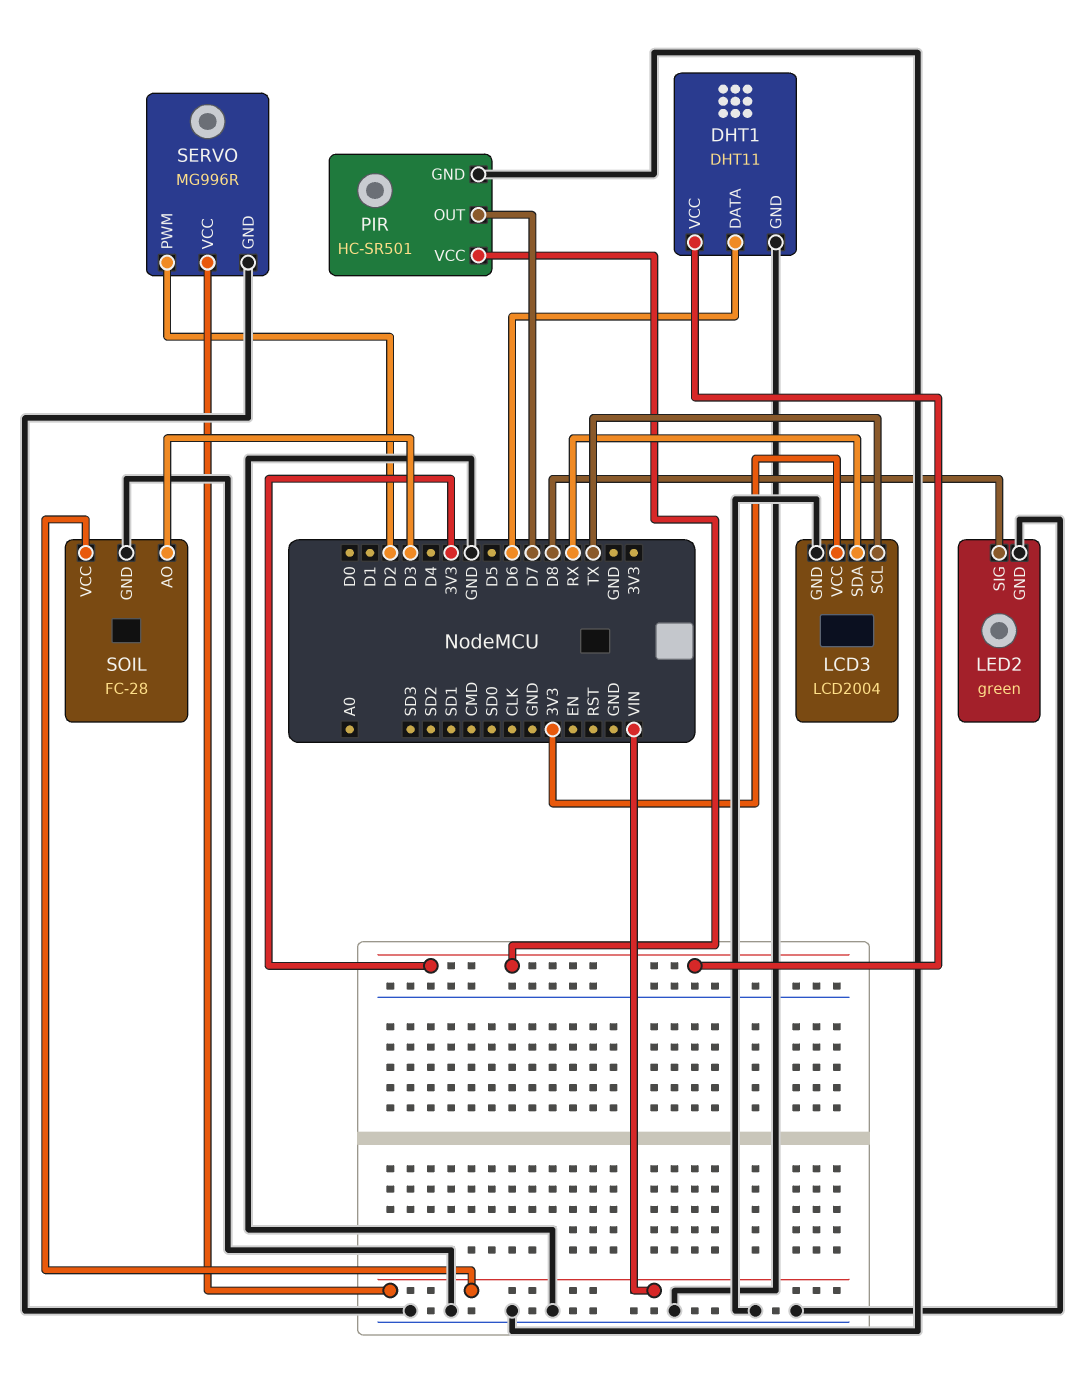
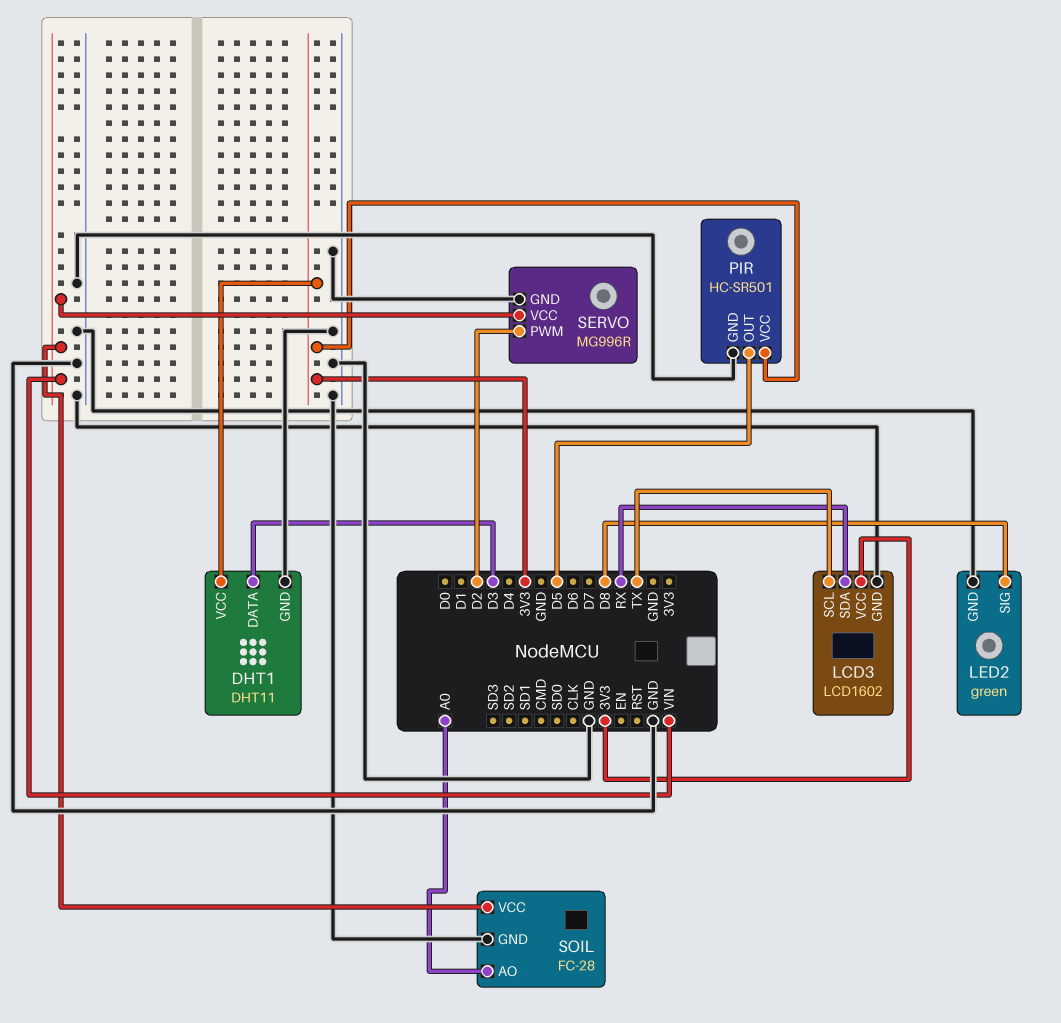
DHT1 pin DATA: D6 -> D3
LCD3: LCD2004 -> LCD1602
PIR pin OUT: D7 -> D5
SOIL pin AO: D3 -> A0

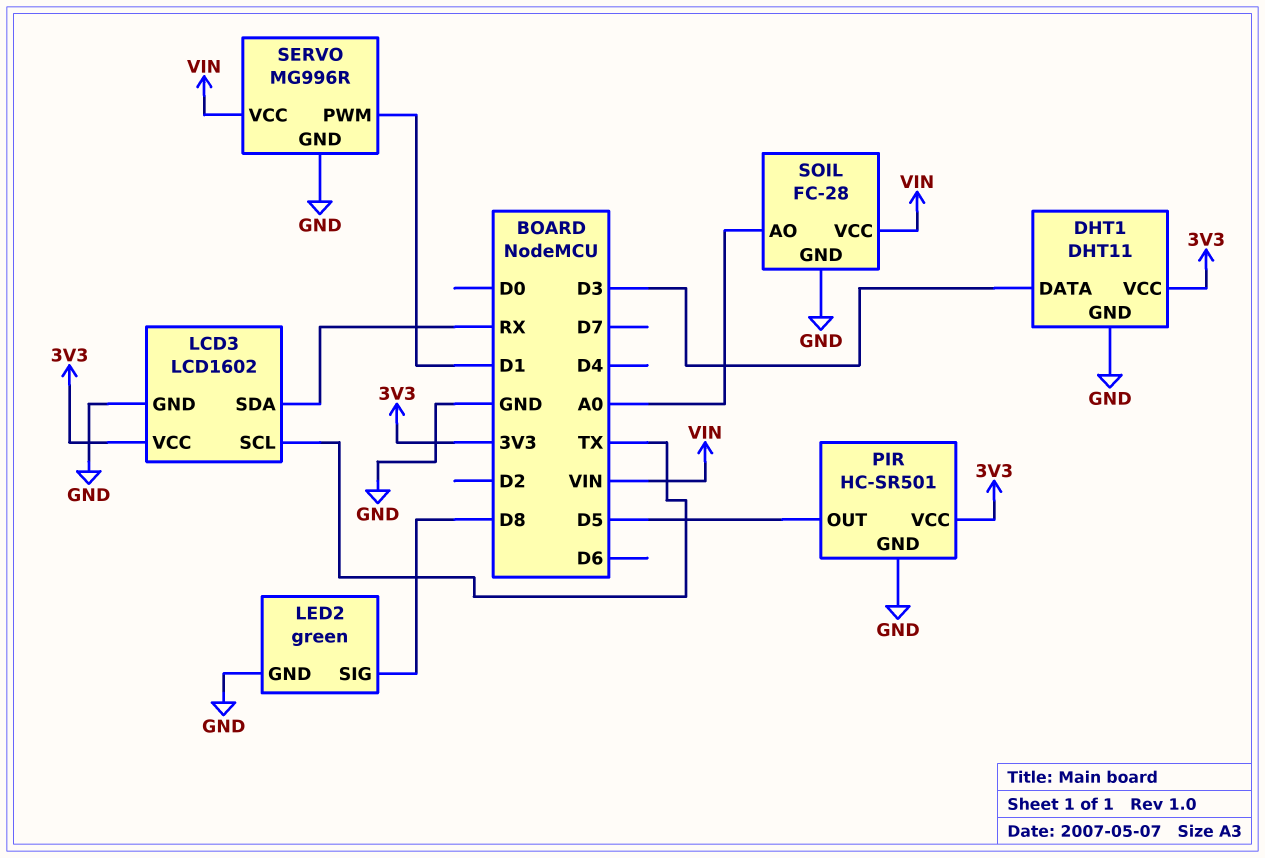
SERVO pin PWM: D2 -> D1

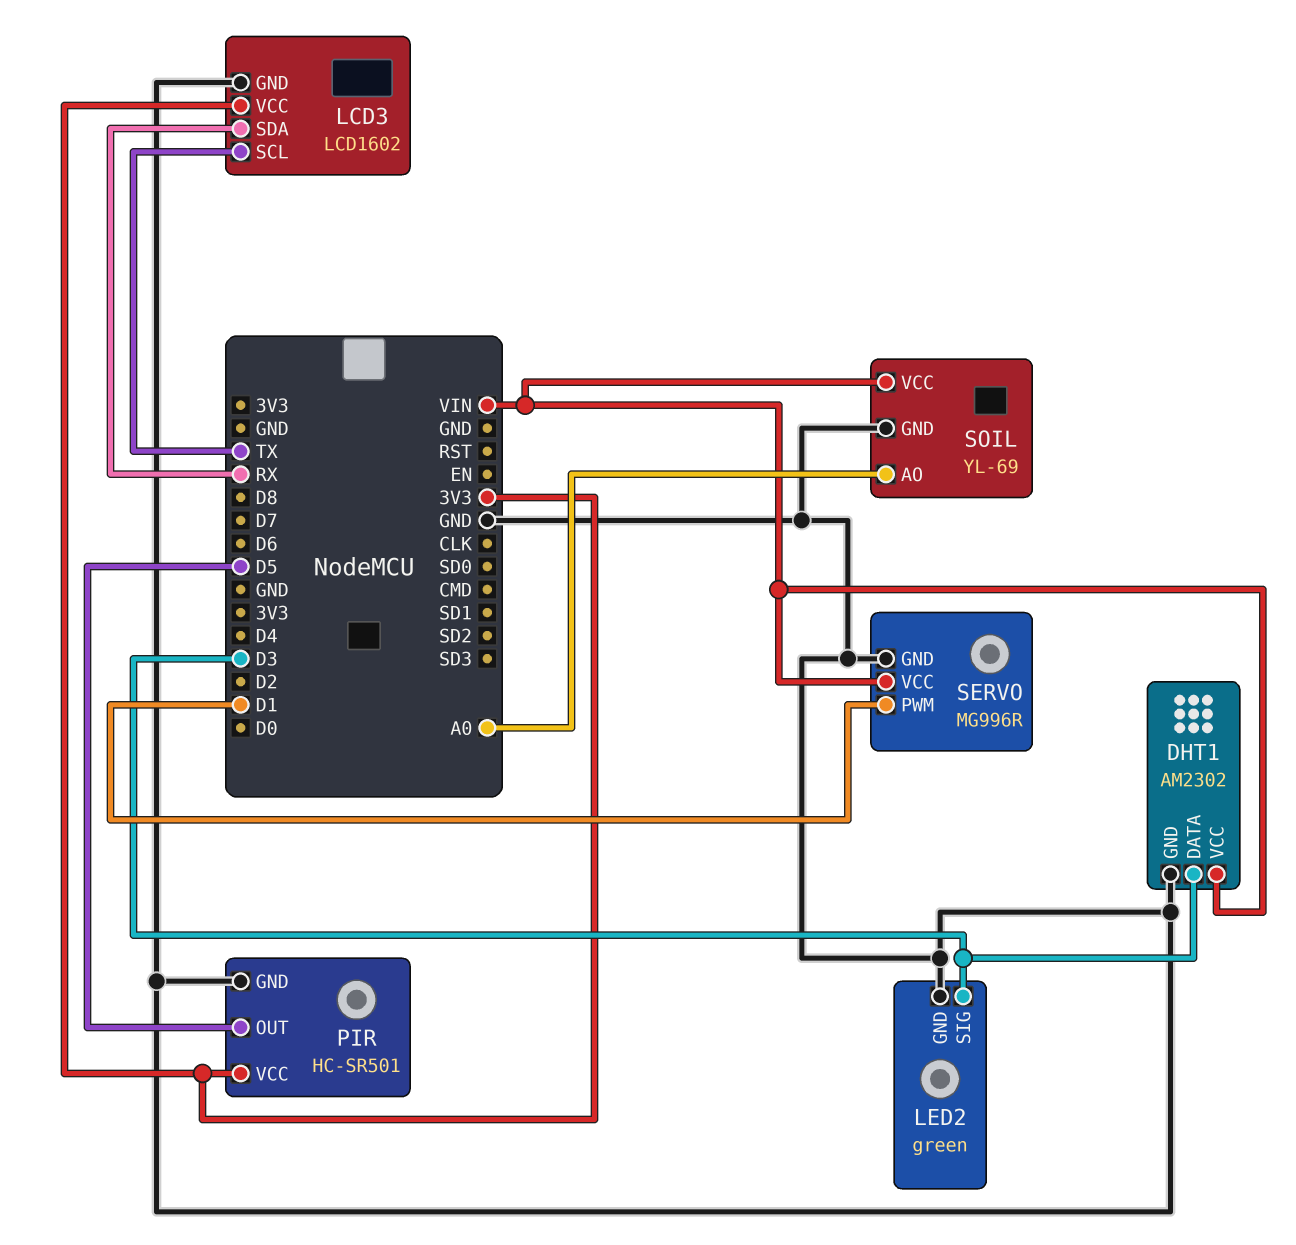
DHT1: DHT11 -> AM2302
DHT1 pin VCC: 3V3 -> VIN
LED2 pin SIG: D8 -> D3
SOIL: FC-28 -> YL-69

